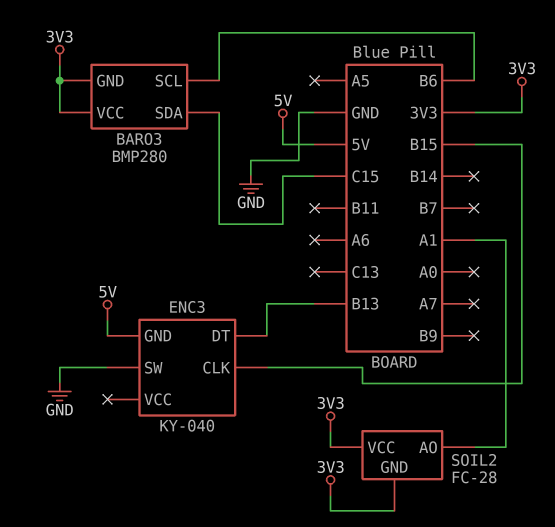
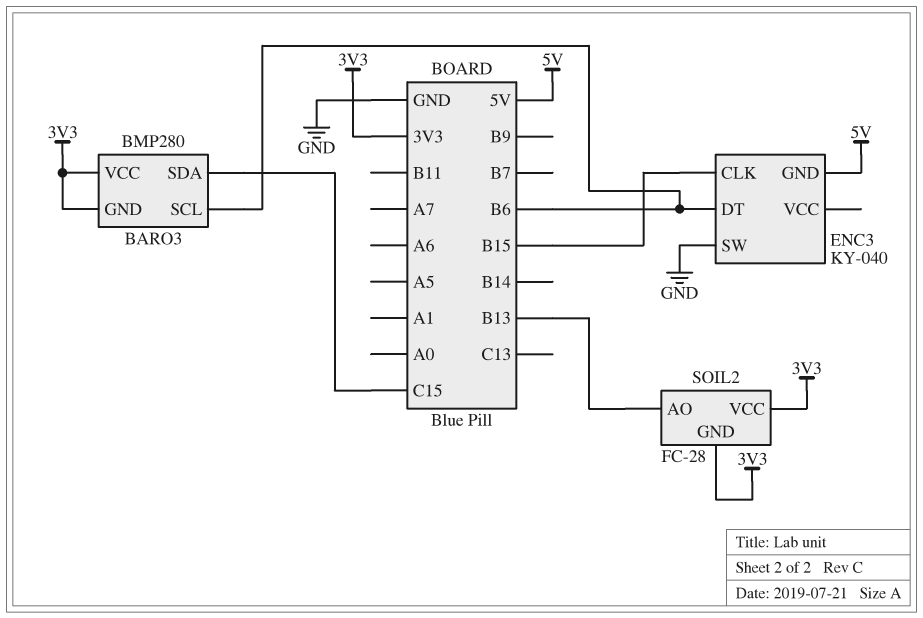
ENC3 pin DT: B13 -> B6
SOIL2 pin AO: A1 -> B13

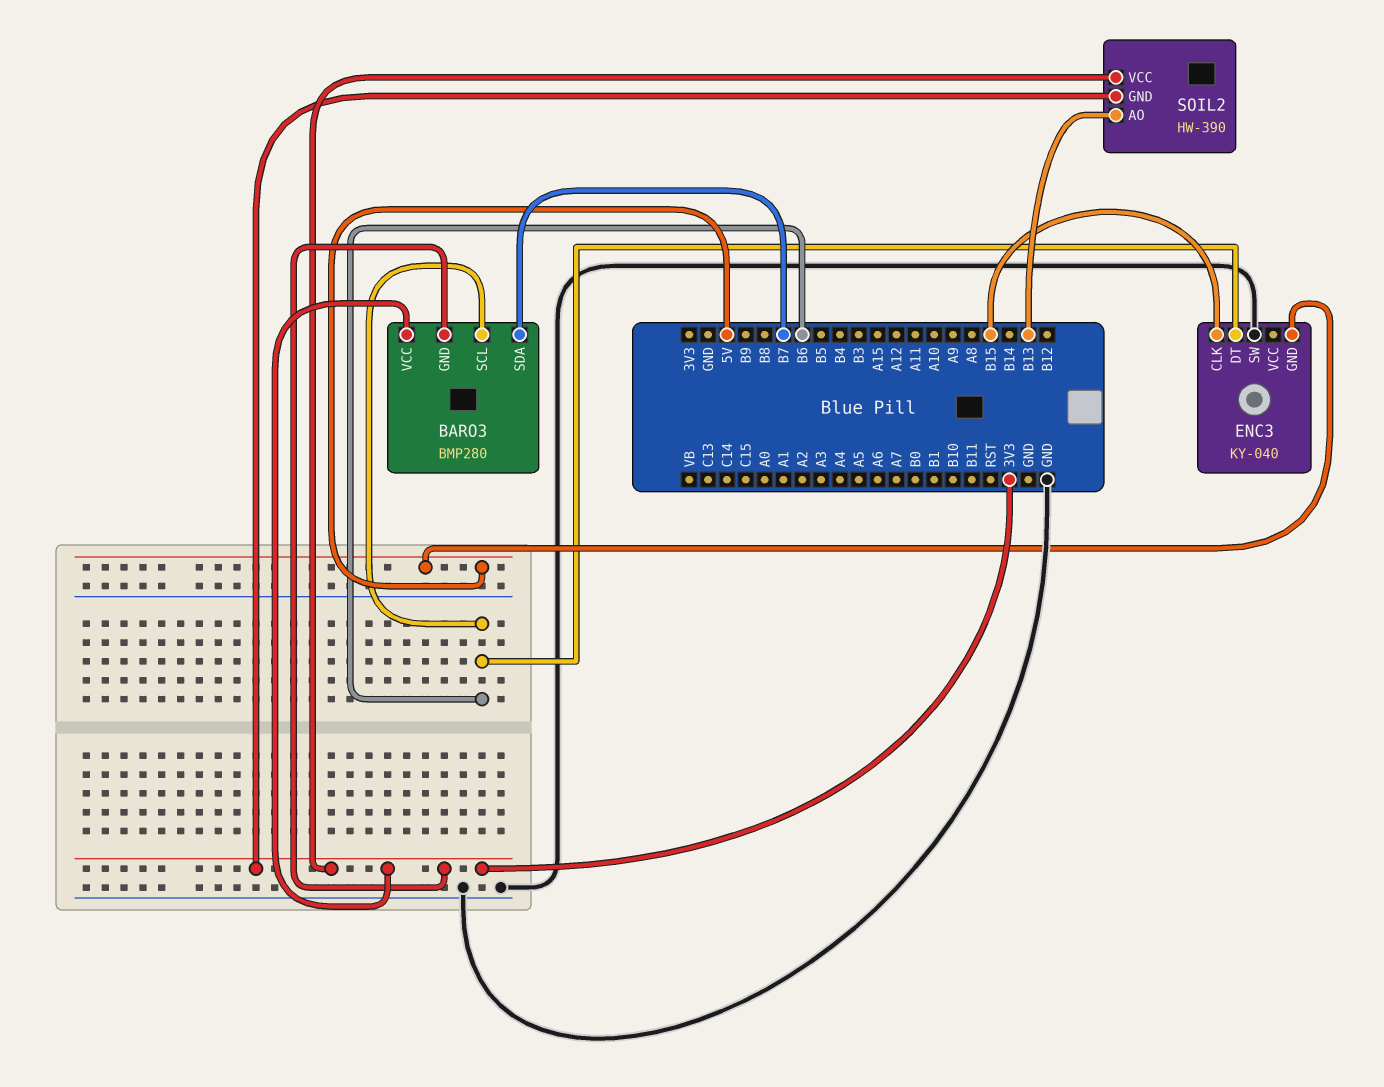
BARO3 pin SDA: C15 -> B7
SOIL2: FC-28 -> HW-390

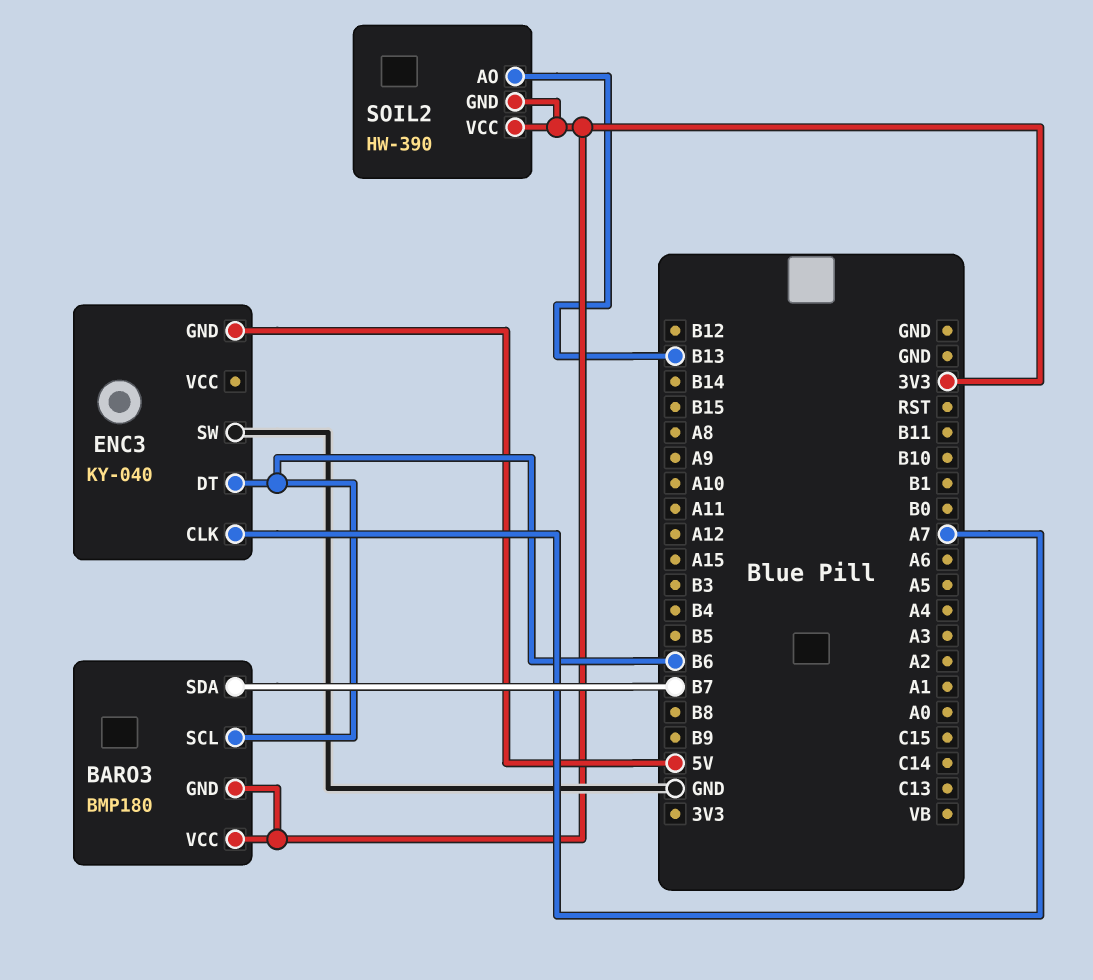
BARO3: BMP280 -> BMP180
ENC3 pin CLK: B15 -> A7

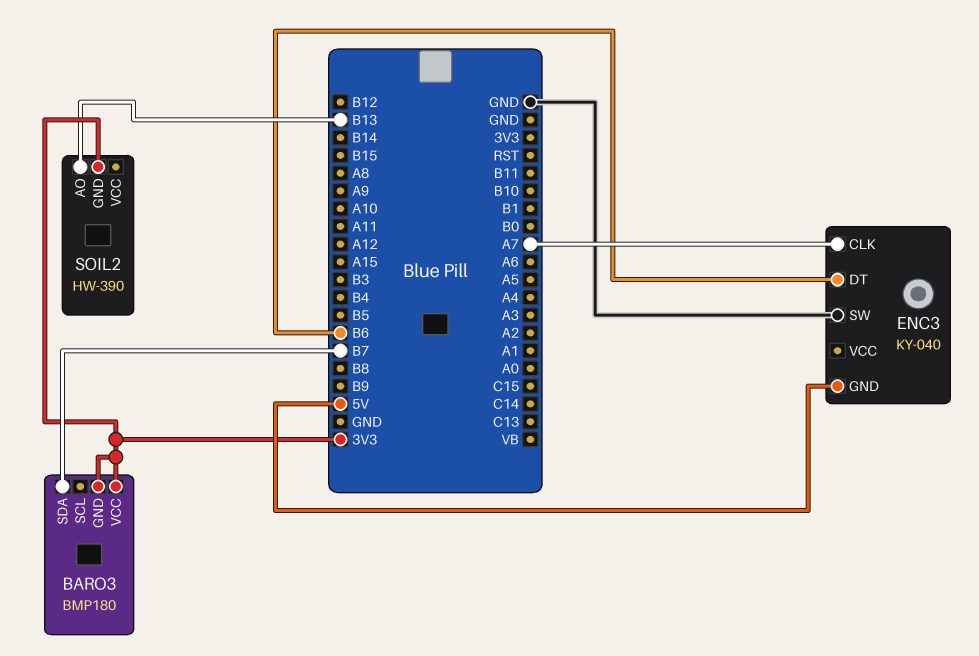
BARO3 pin SCL: B6 -> none
SOIL2 pin VCC: 3V3 -> none

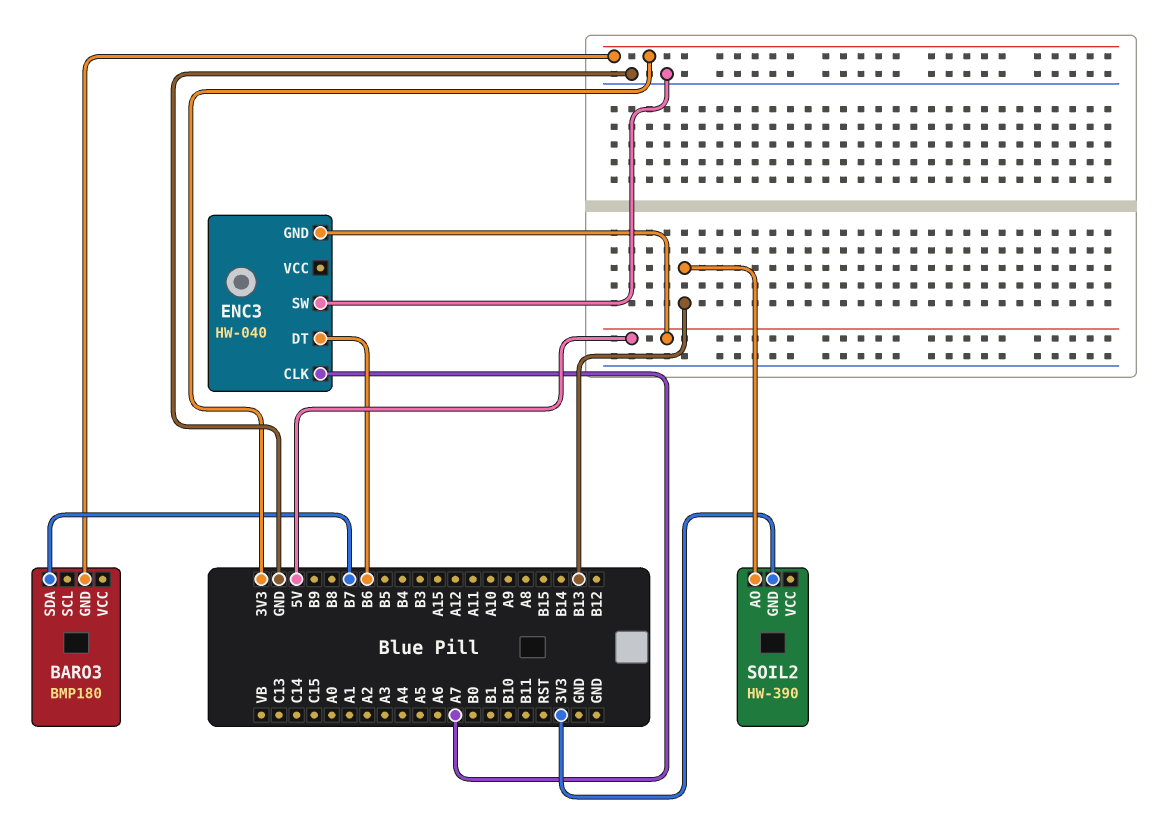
BARO3 pin VCC: 3V3 -> none
ENC3: KY-040 -> HW-040

